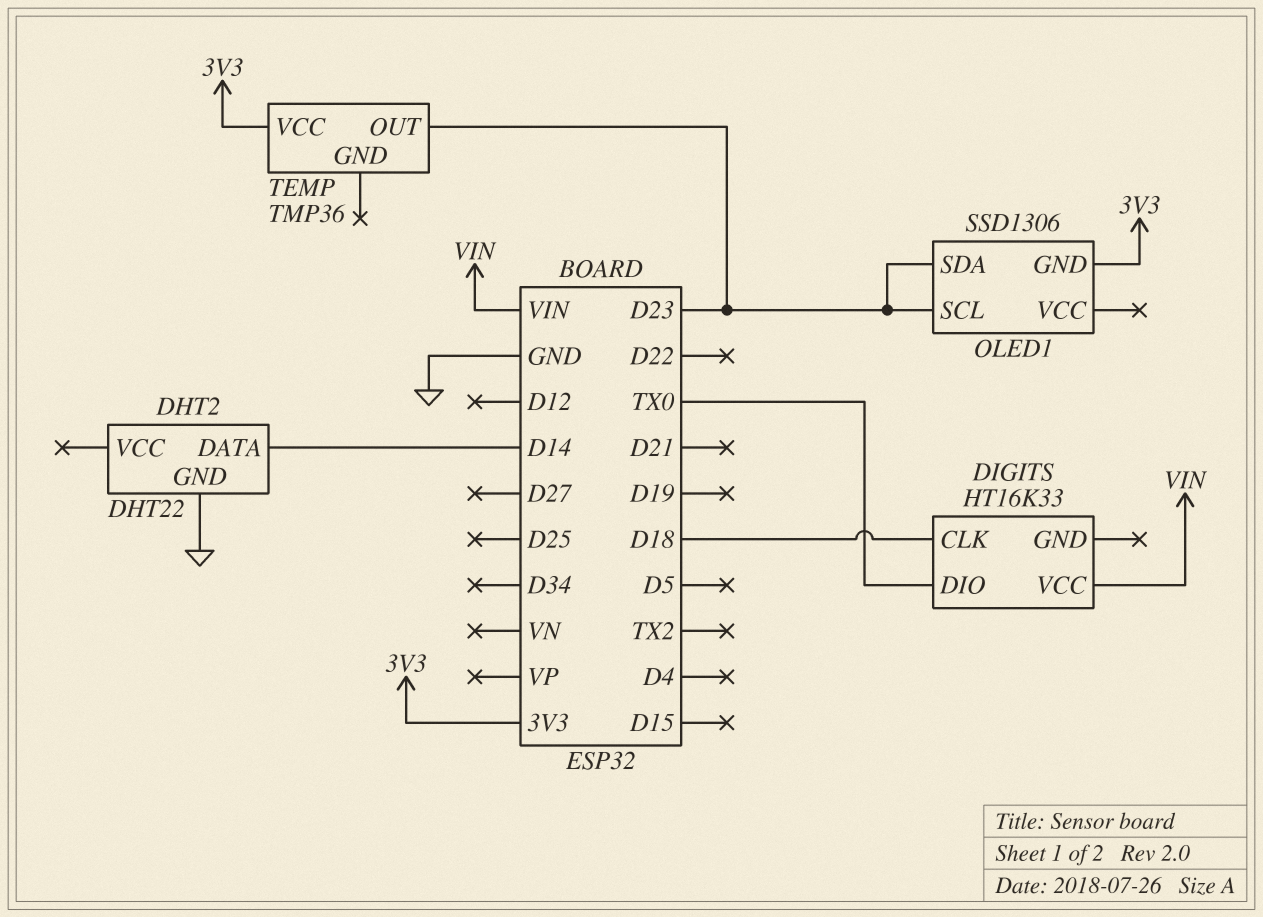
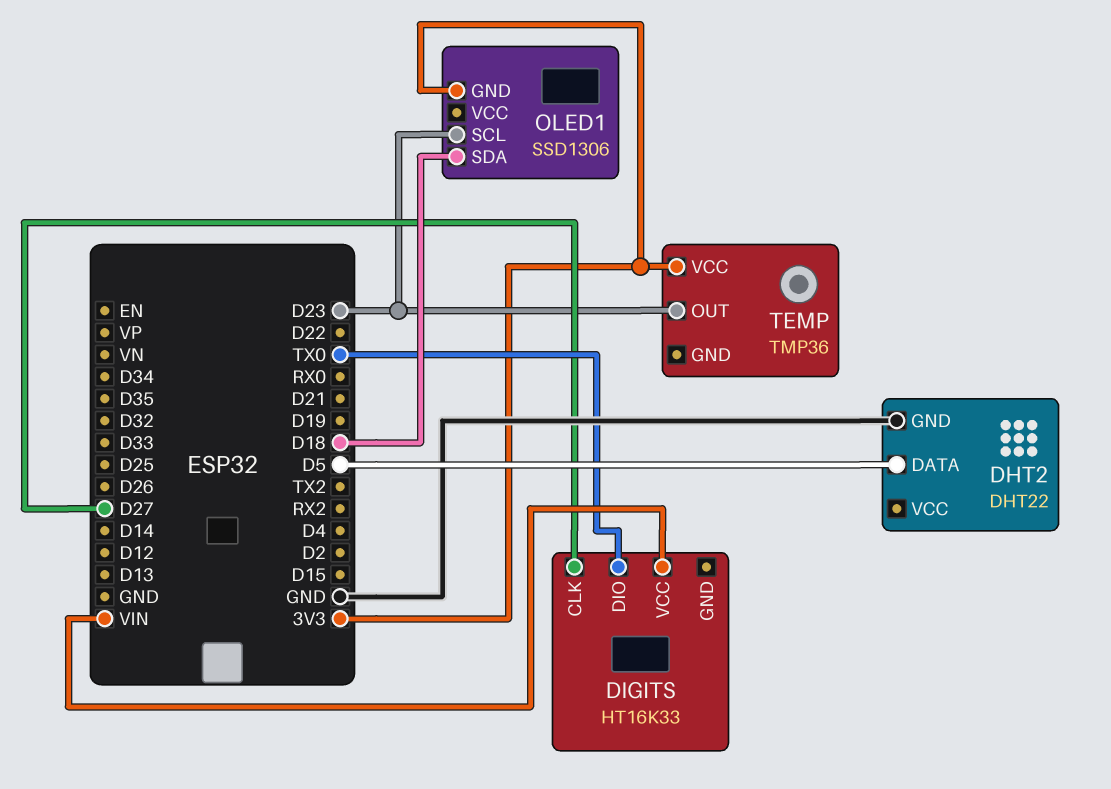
DHT2 pin DATA: D14 -> D5
DIGITS pin CLK: D18 -> D27
OLED1 pin SDA: D23 -> D18

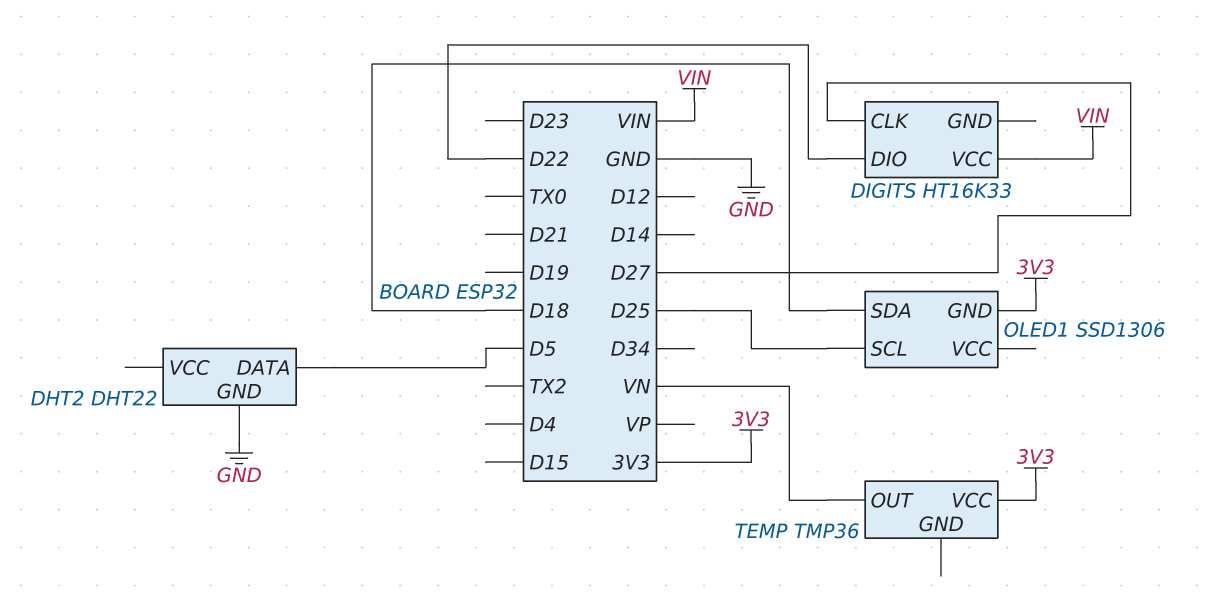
DIGITS pin DIO: TX0 -> D22
OLED1 pin SCL: D23 -> D25
TEMP pin OUT: D23 -> VN

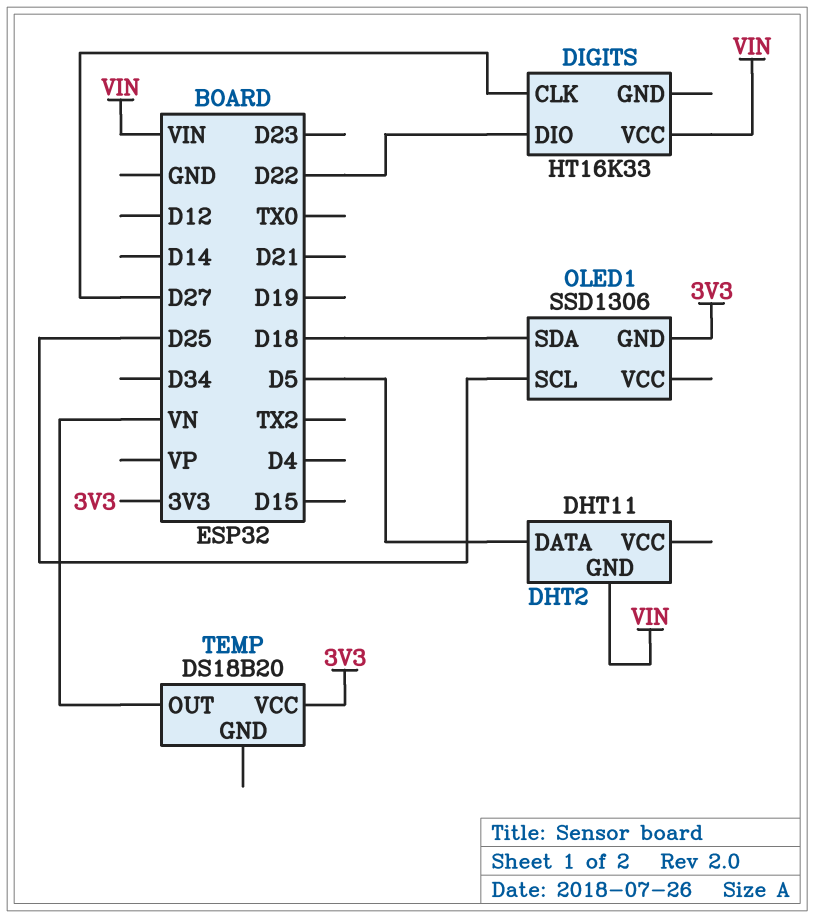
DHT2: DHT22 -> DHT11
DHT2 pin GND: GND -> VIN
TEMP: TMP36 -> DS18B20

